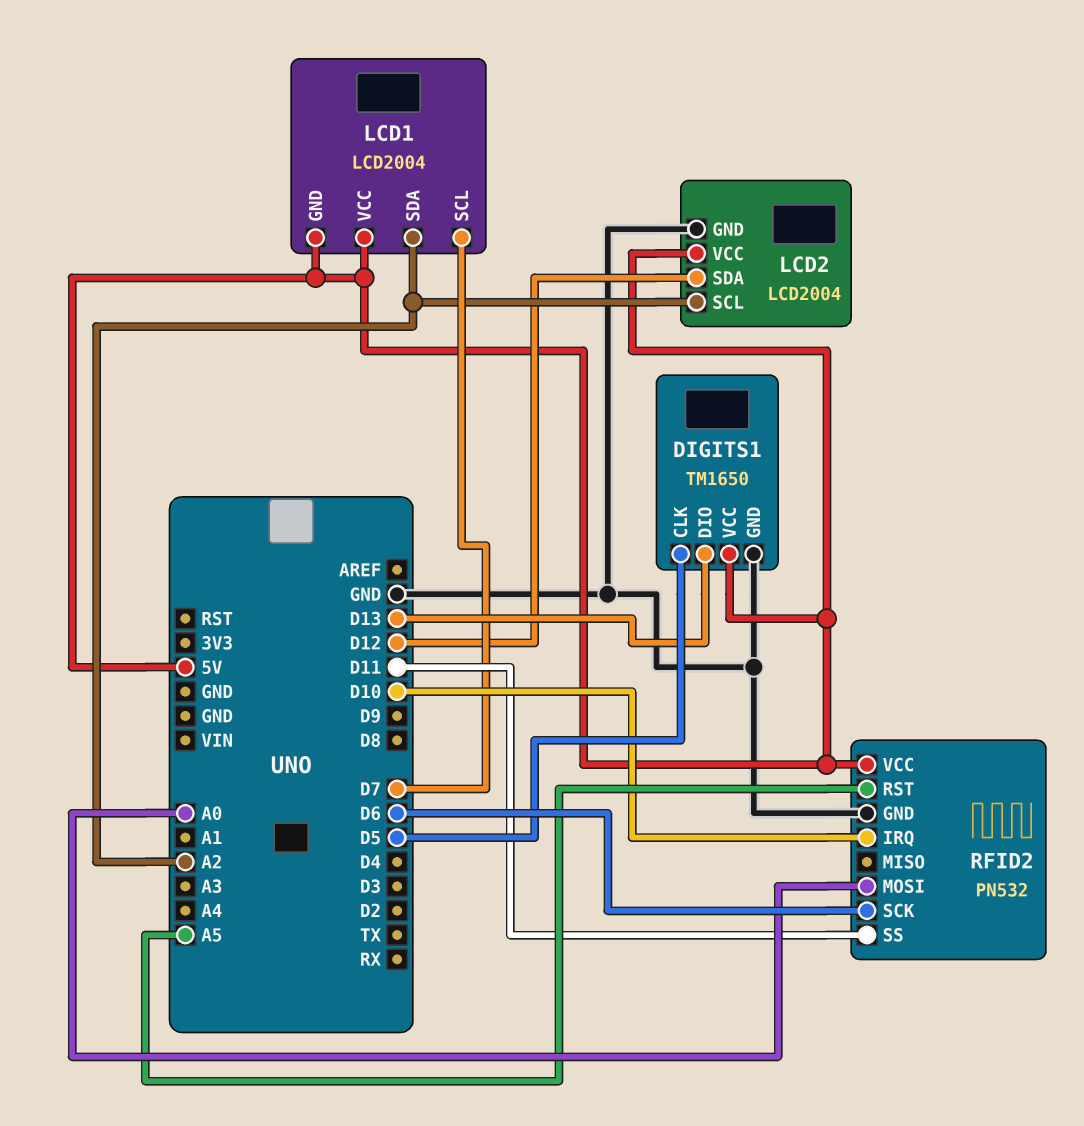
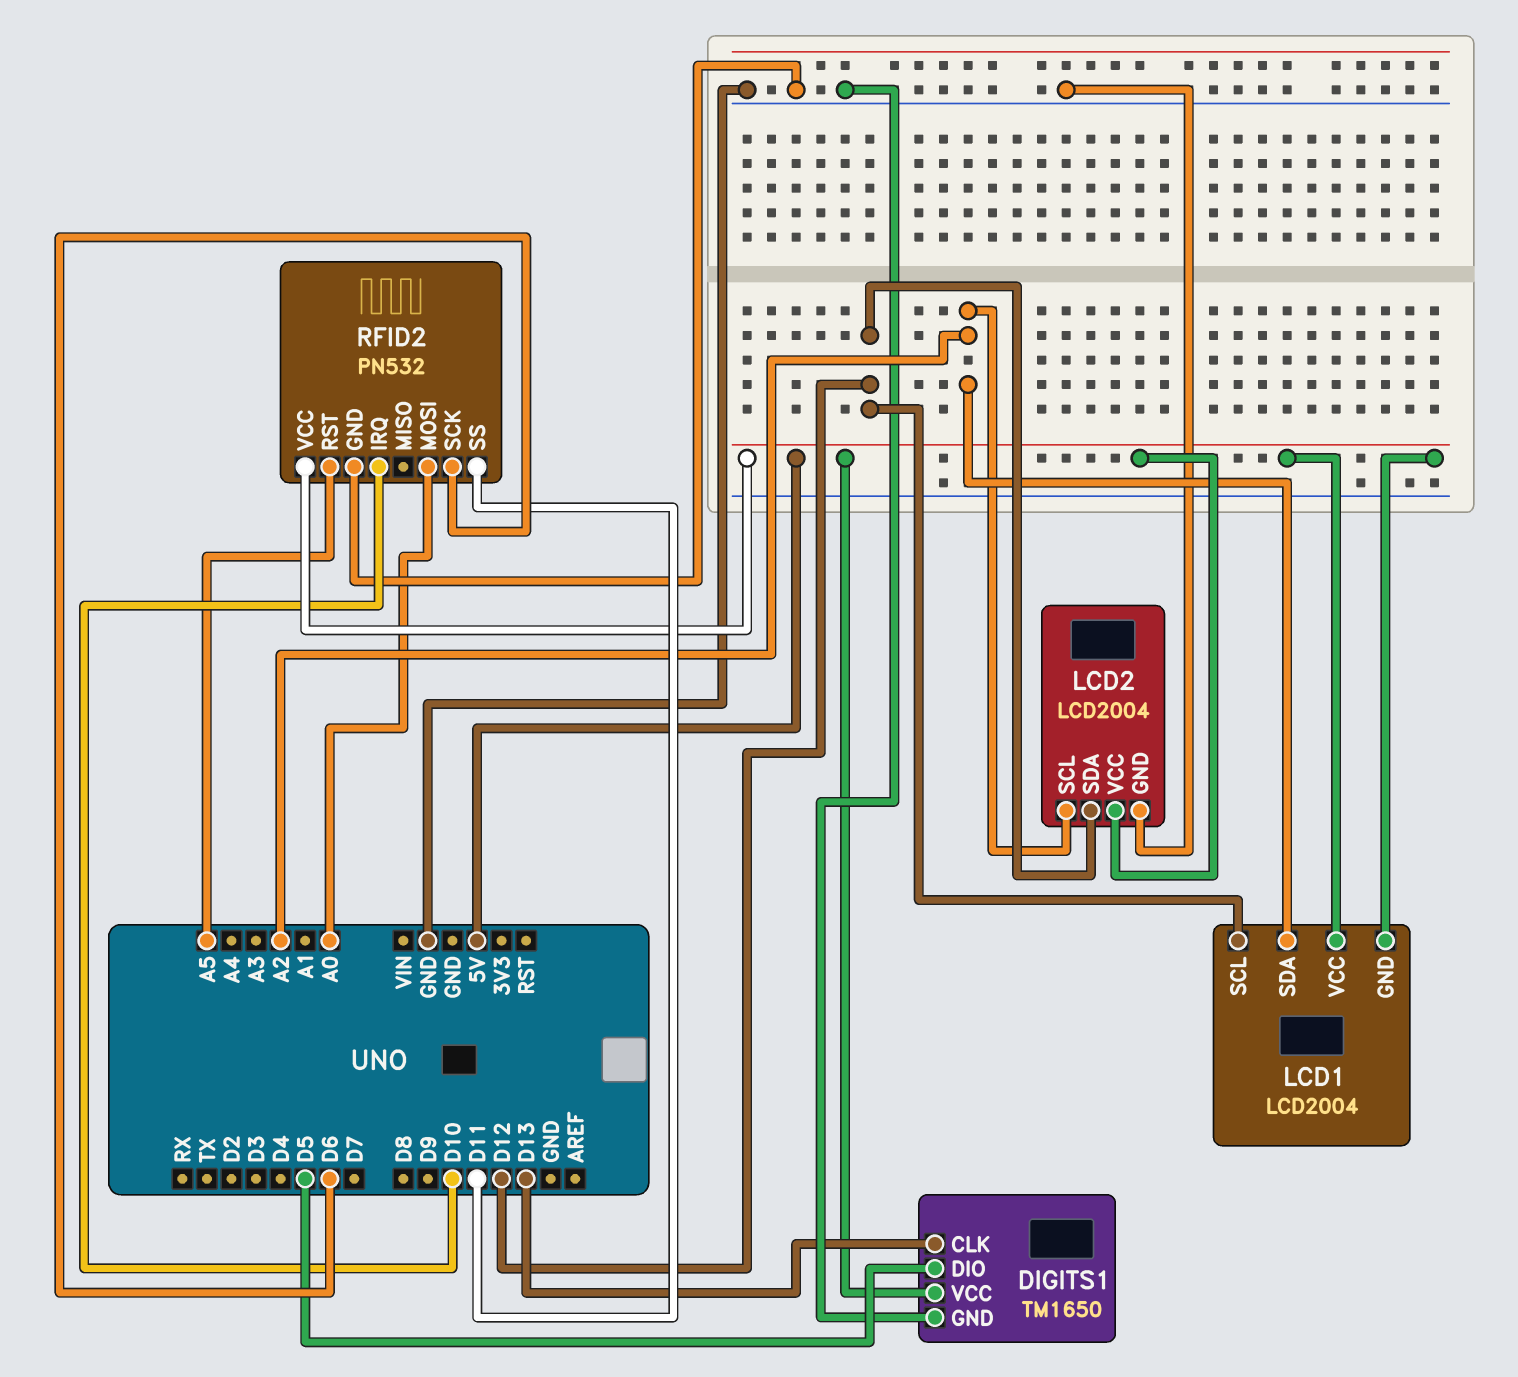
DIGITS1 pin CLK: D5 -> D13
DIGITS1 pin DIO: D13 -> D5
LCD1 pin SCL: D7 -> D12

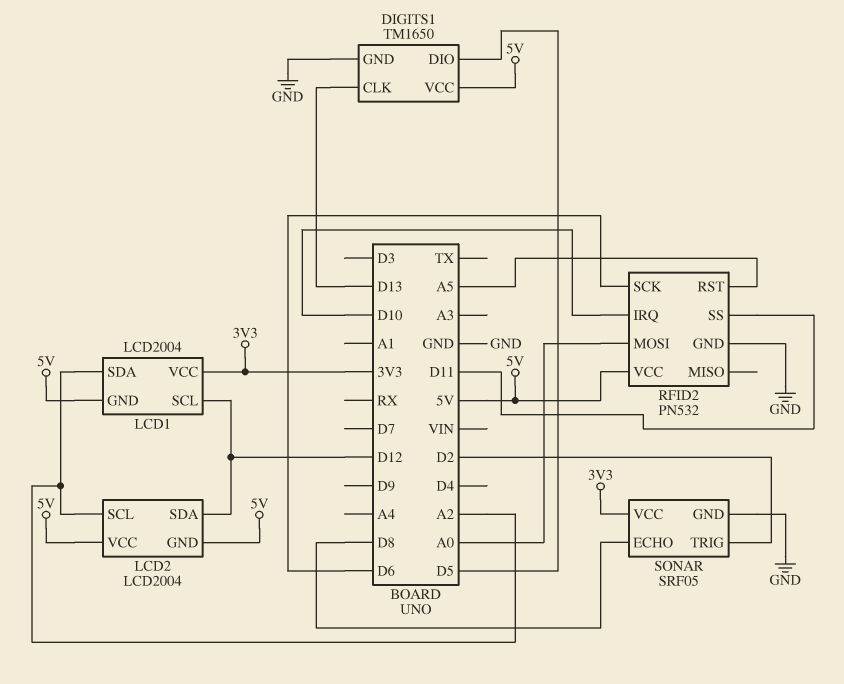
LCD1 pin VCC: 5V -> 3V3
LCD2 pin GND: GND -> 5V
SONAR: none -> SRF05
SONAR pin ECHO: none -> D8
SONAR pin GND: none -> GND
SONAR pin TRIG: none -> D2
SONAR pin VCC: none -> 3V3

